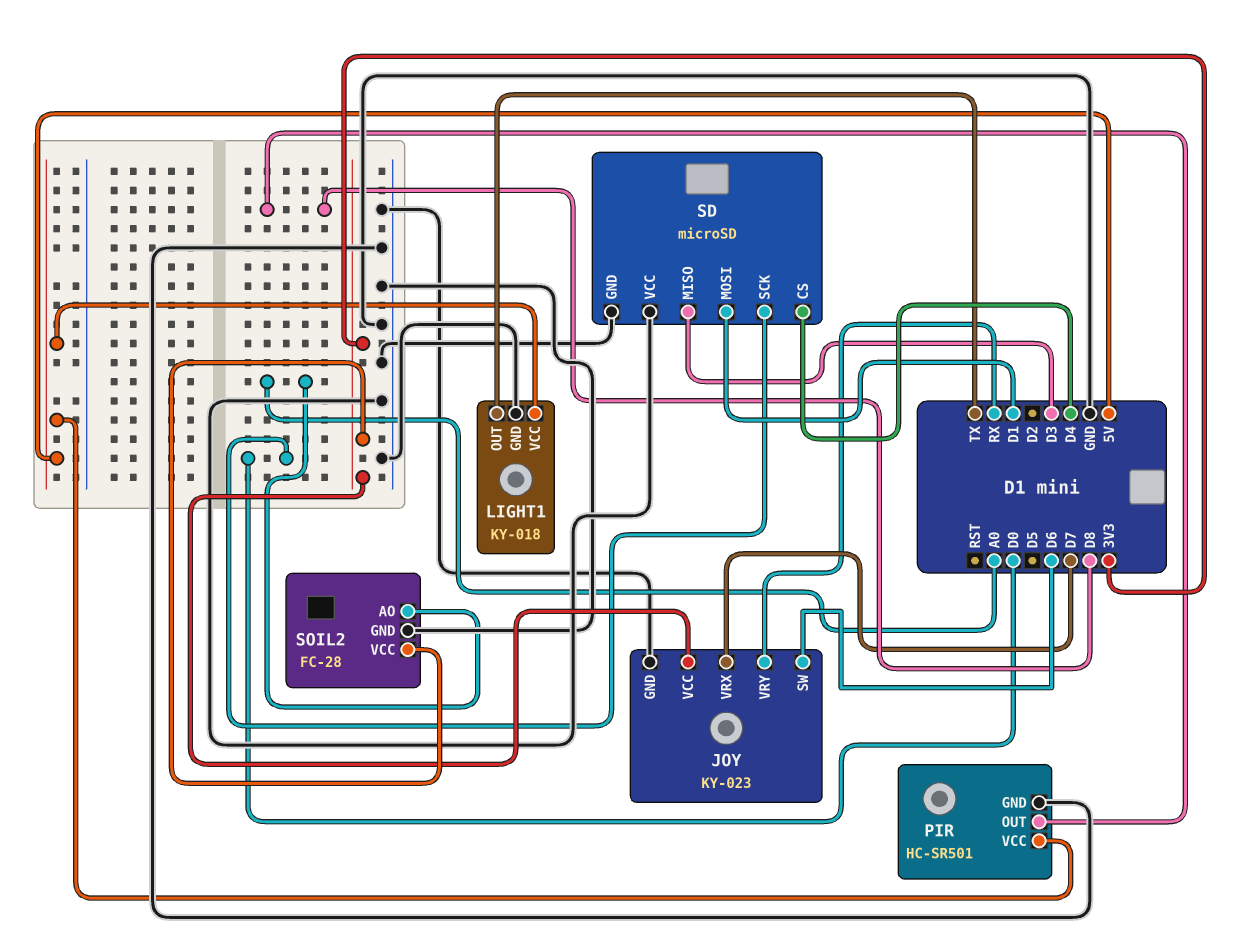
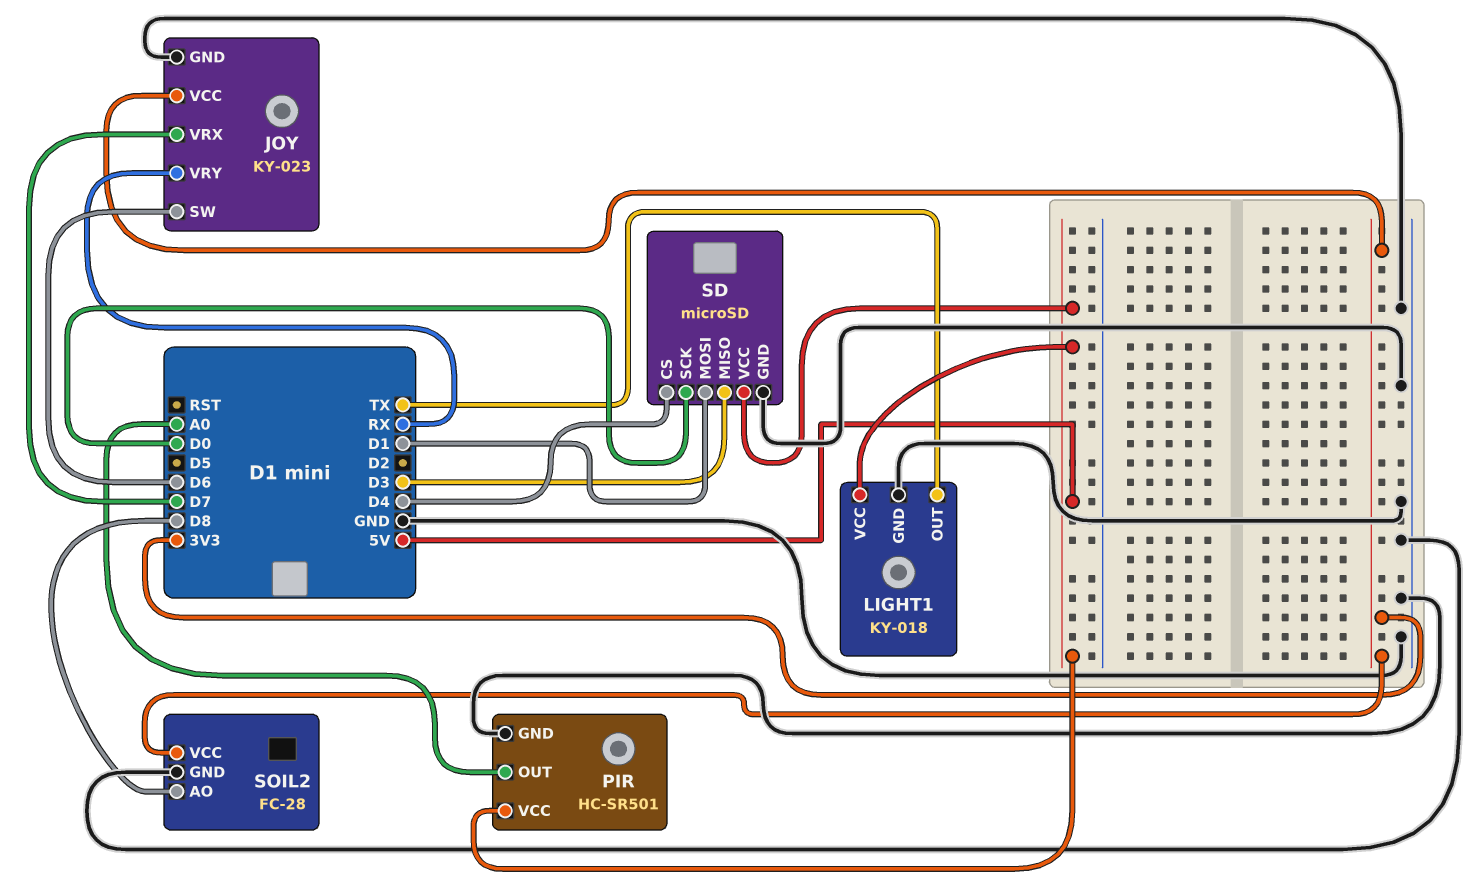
PIR pin OUT: D8 -> A0
SD pin VCC: GND -> 5V
SOIL2 pin AO: A0 -> D8

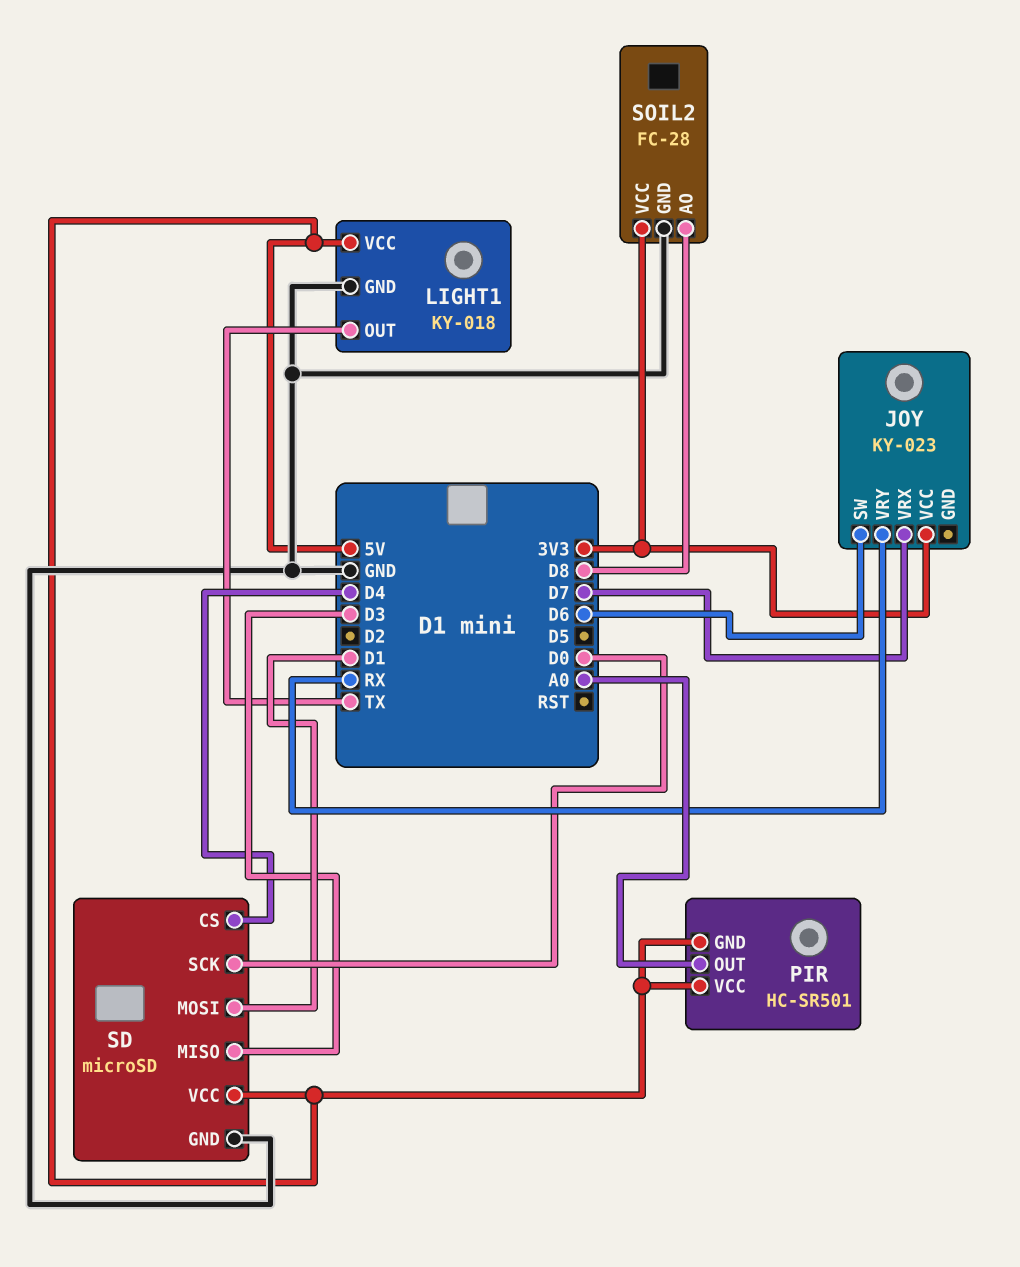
JOY pin GND: GND -> none
PIR pin GND: GND -> 5V

